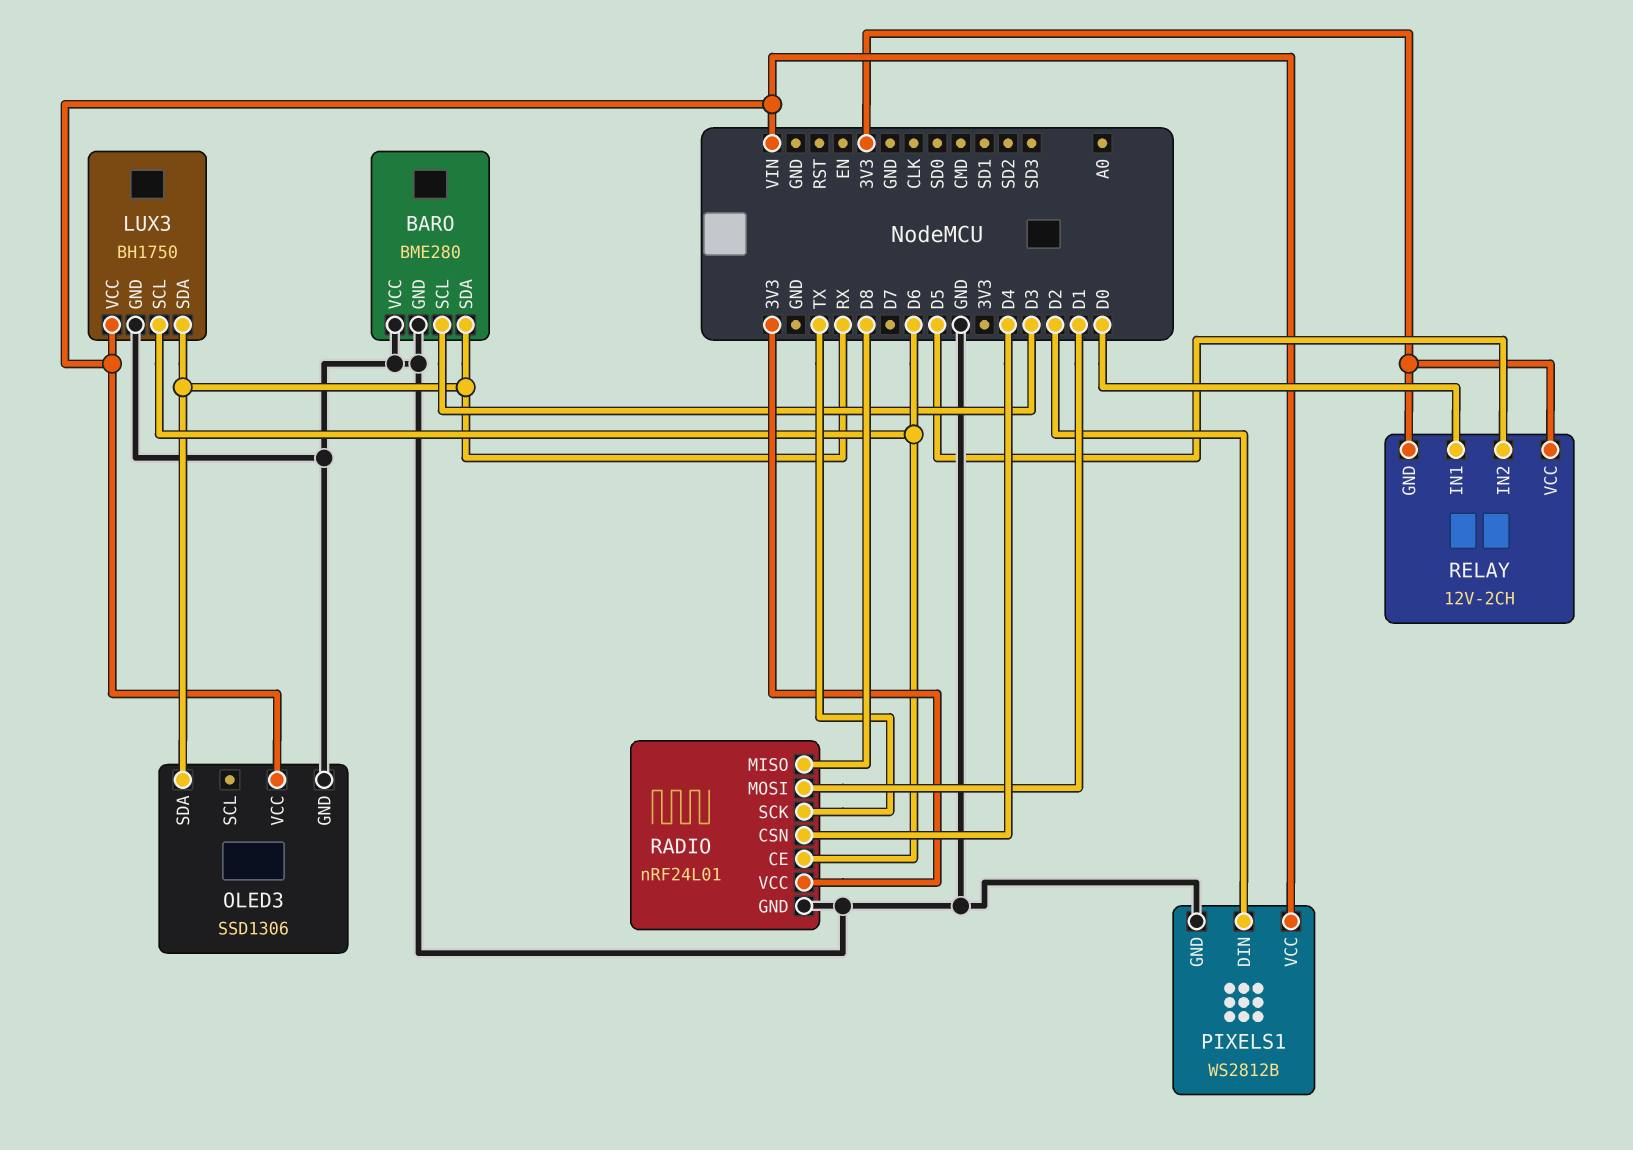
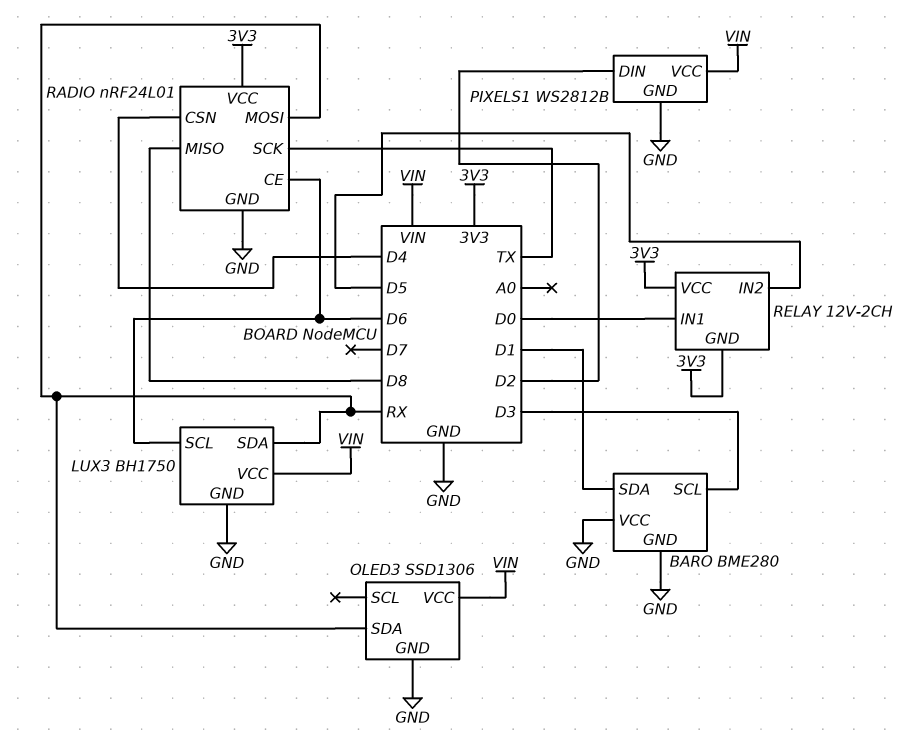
BARO pin SDA: RX -> D1
RADIO pin MOSI: D1 -> RX

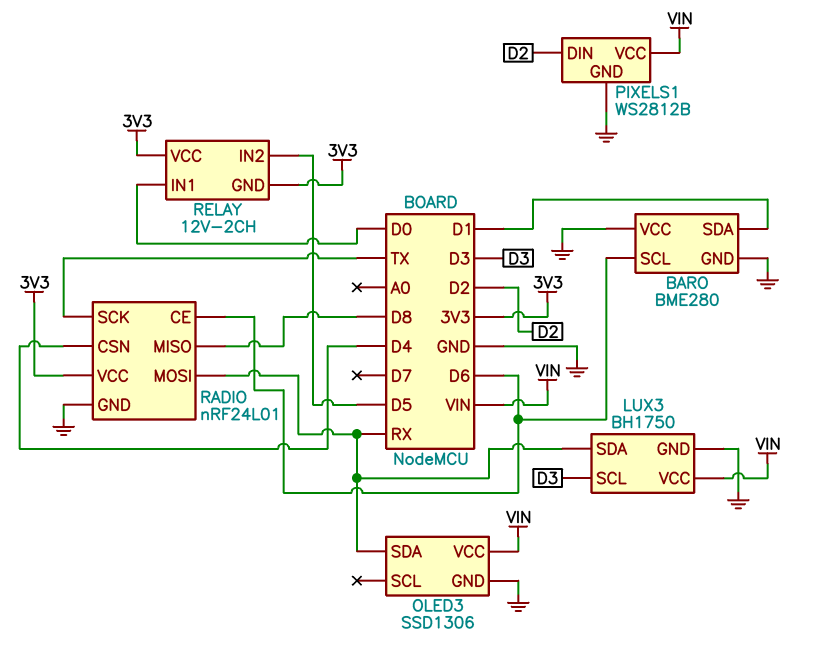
BARO pin SCL: D3 -> D6
LUX3 pin SCL: D6 -> D3

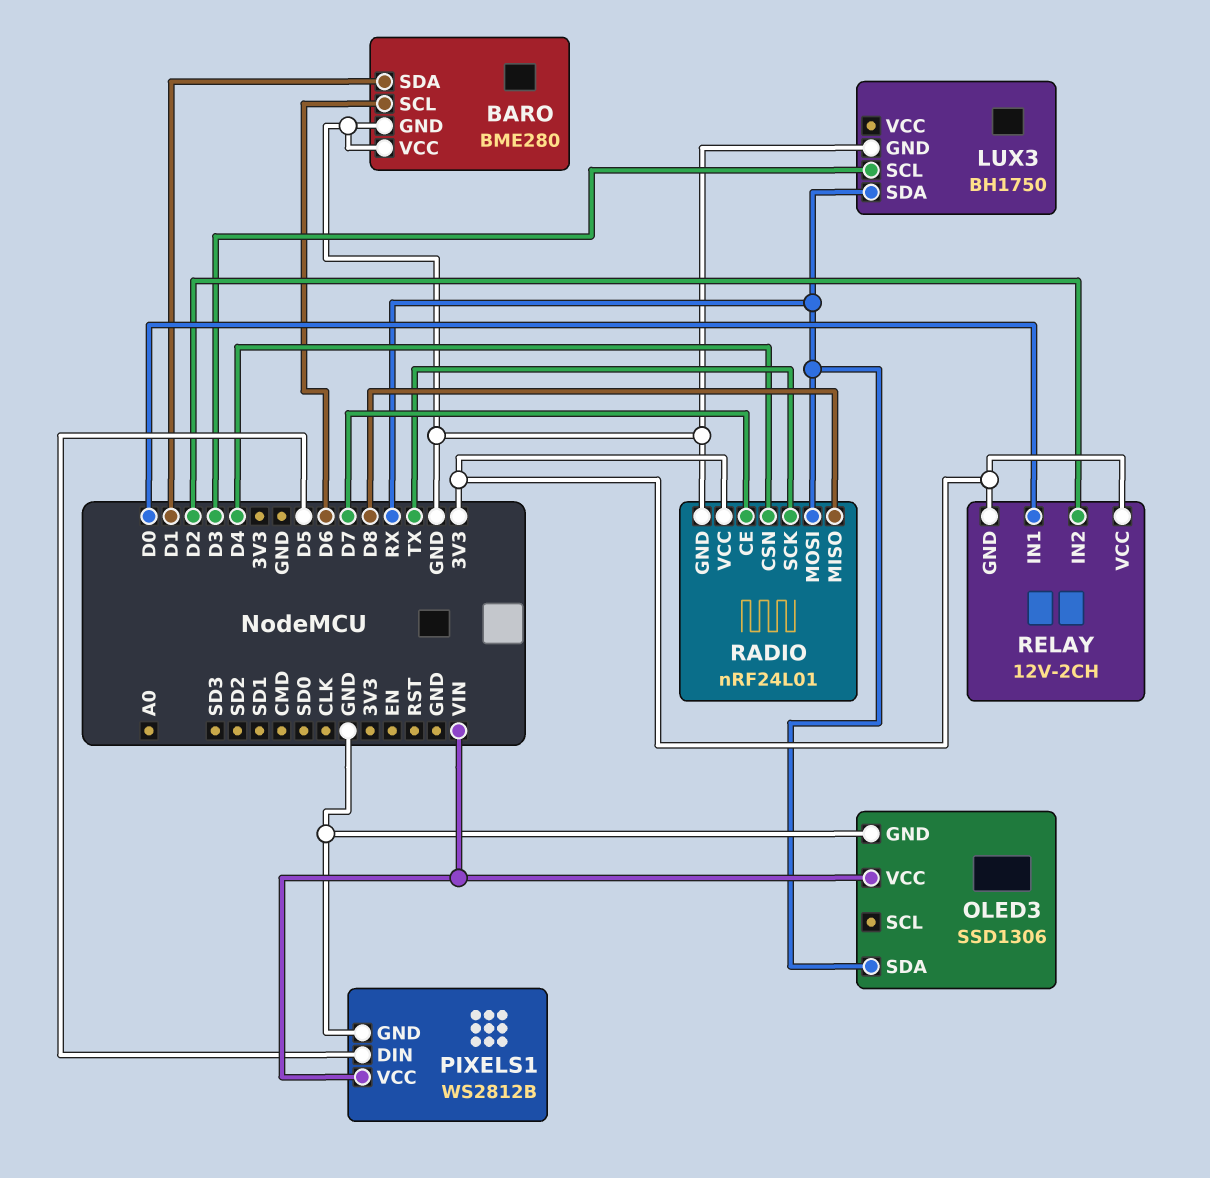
LUX3 pin VCC: VIN -> none
PIXELS1 pin DIN: D2 -> D5
RADIO pin CE: D6 -> D7
RELAY pin IN2: D5 -> D2

